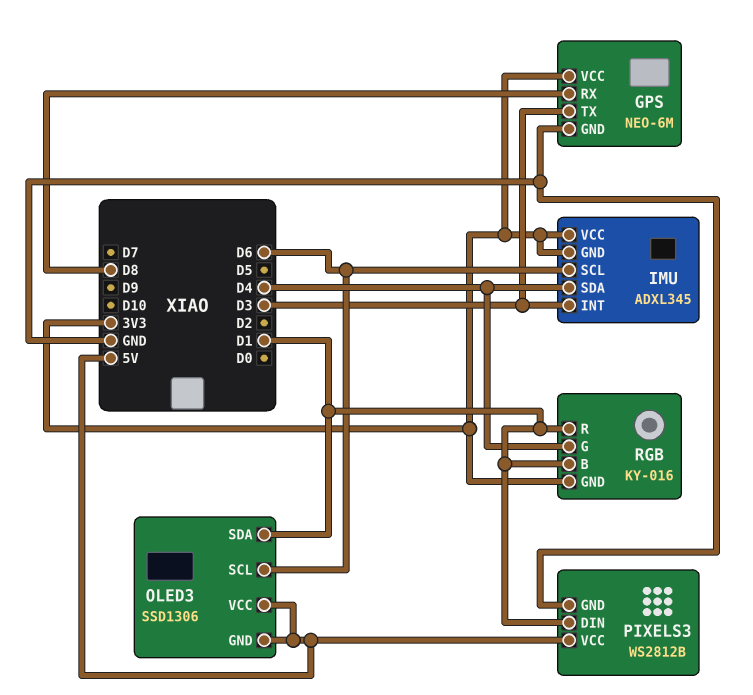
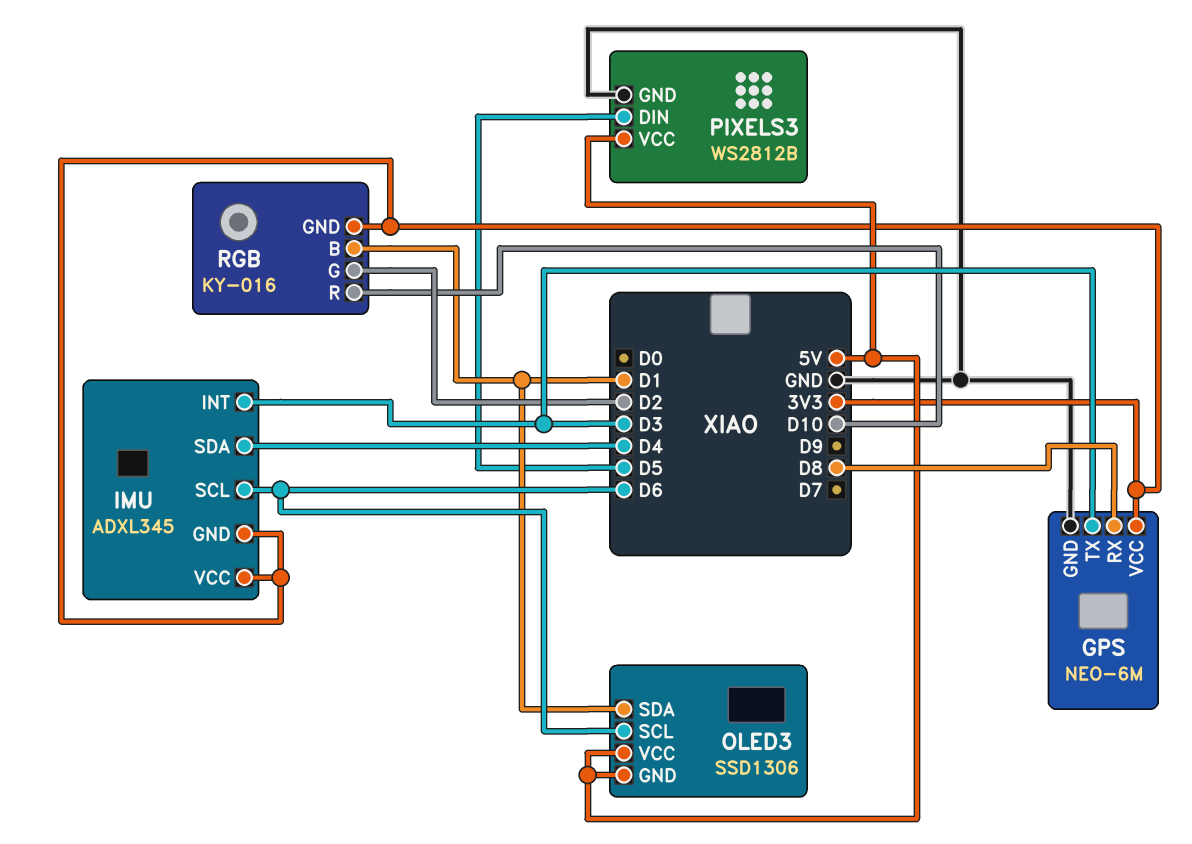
PIXELS3 pin DIN: D1 -> D5
RGB pin G: D4 -> D2
RGB pin R: D1 -> D10

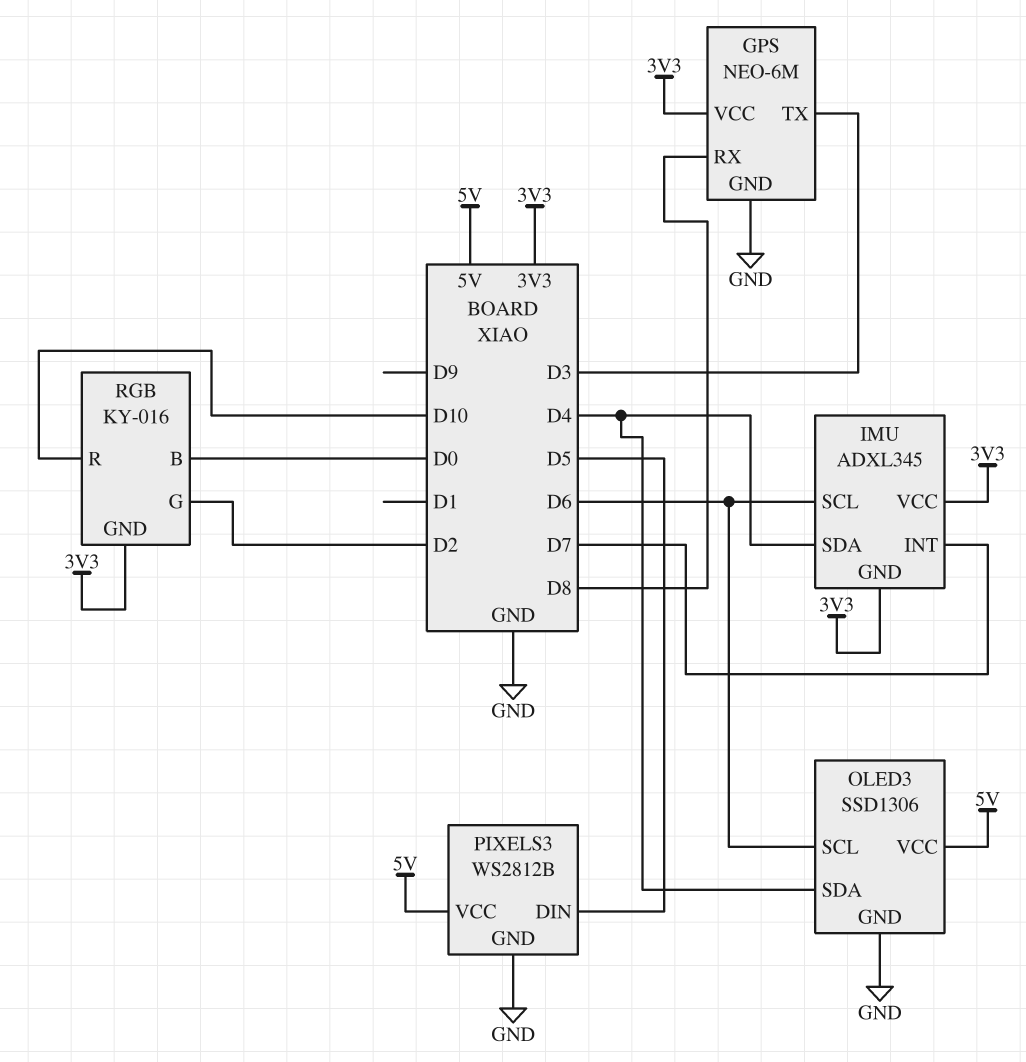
IMU pin INT: D3 -> D7
OLED3 pin GND: 5V -> GND
OLED3 pin SDA: D1 -> D4
RGB pin B: D1 -> D0

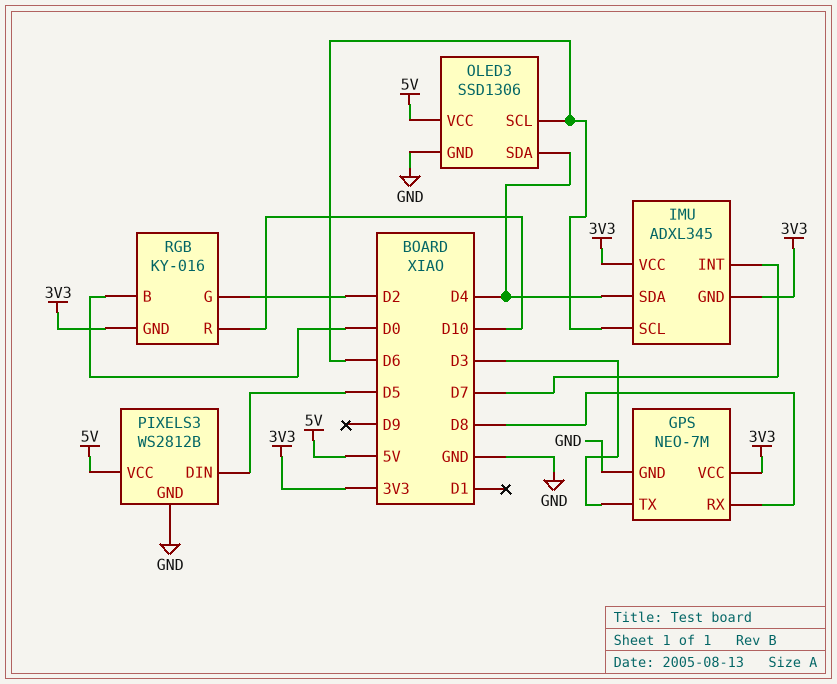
GPS: NEO-6M -> NEO-7M

